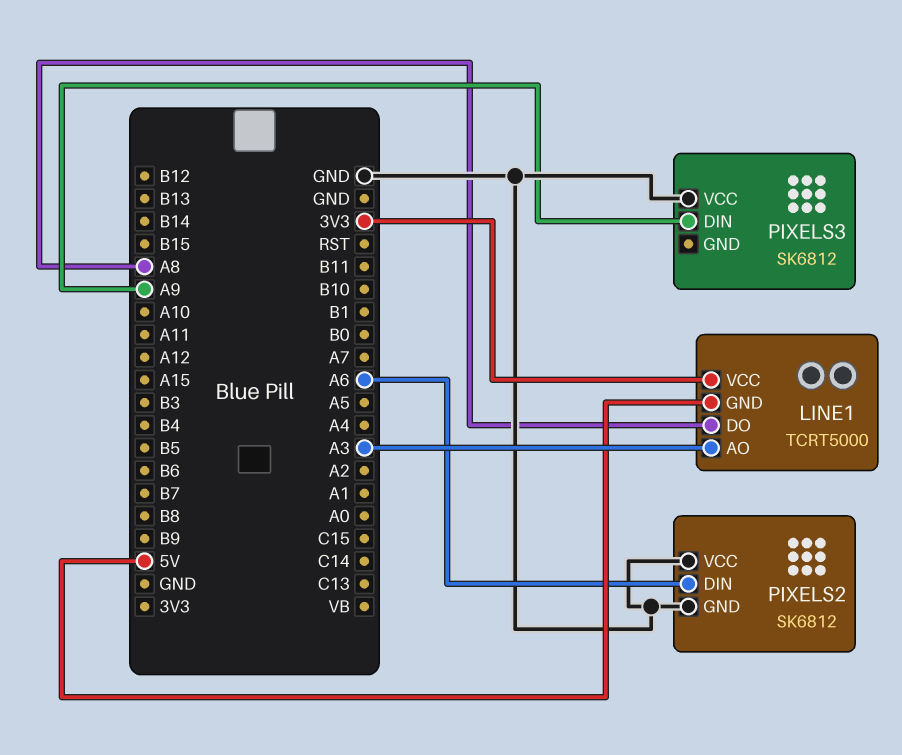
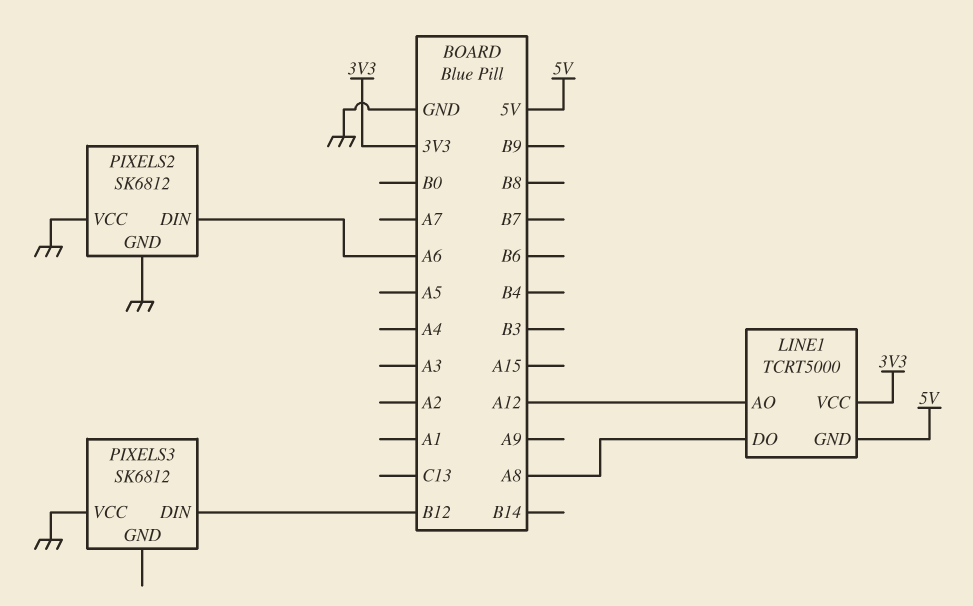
LINE1 pin AO: A3 -> A12
PIXELS3 pin DIN: A9 -> B12

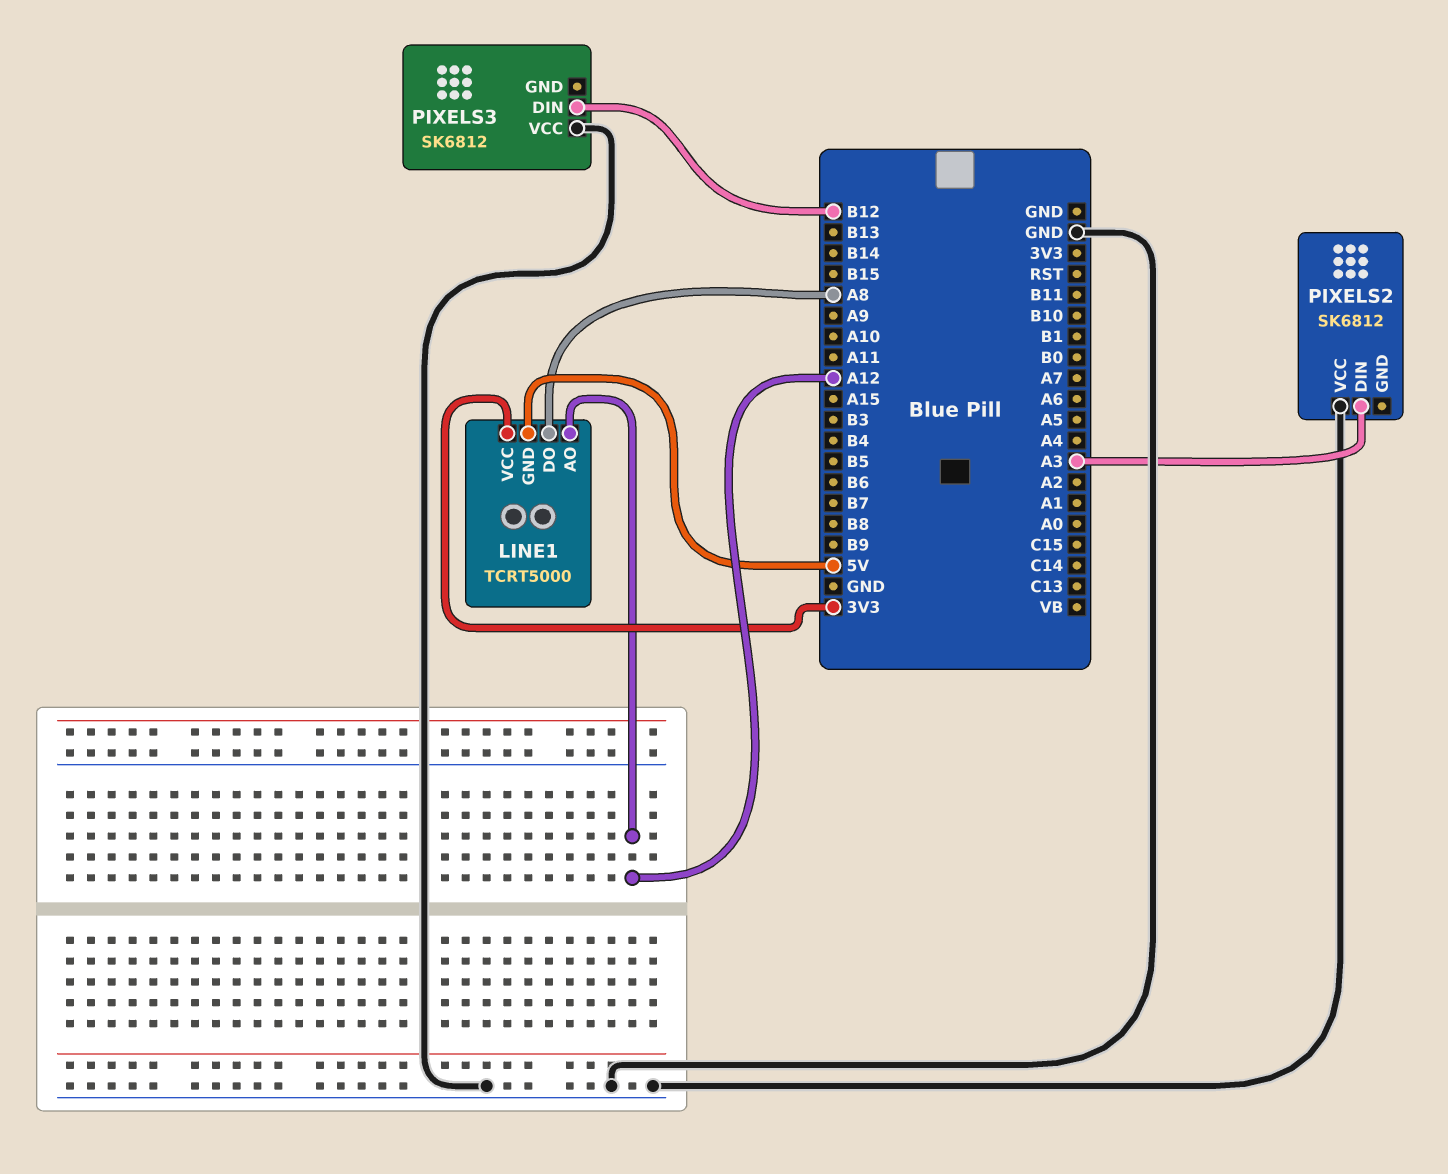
PIXELS2 pin DIN: A6 -> A3
PIXELS2 pin GND: GND -> none

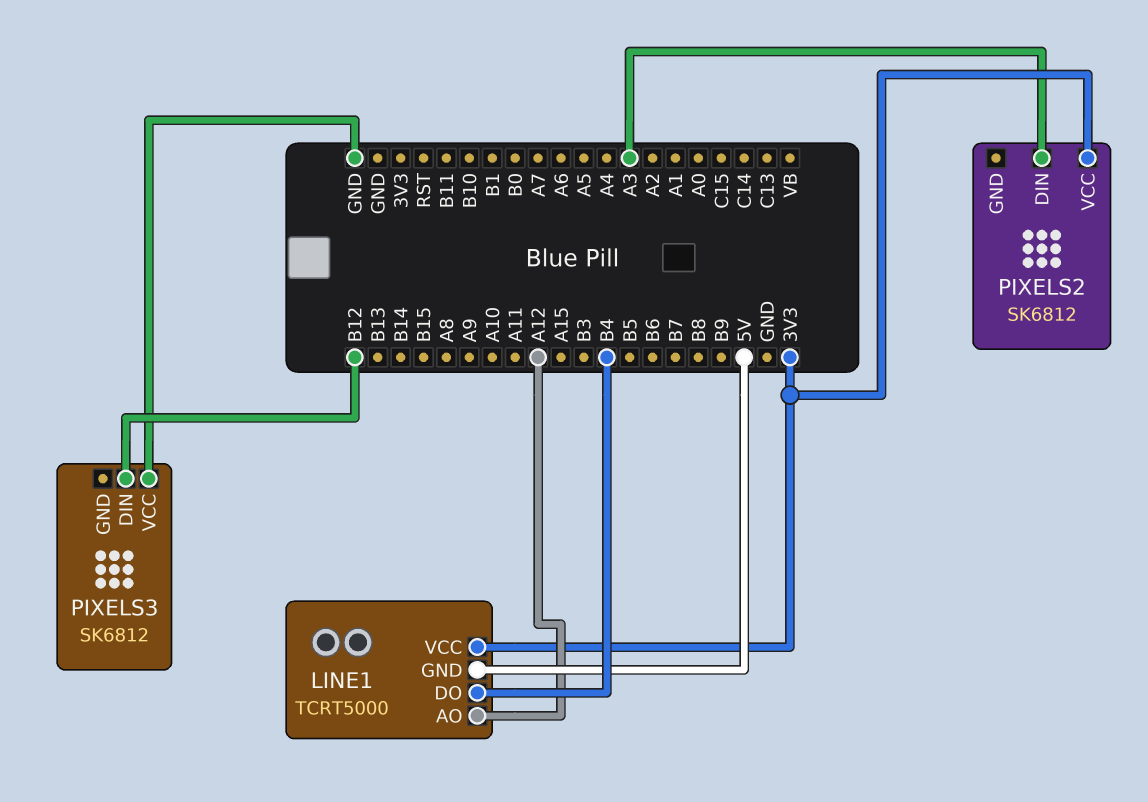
LINE1 pin DO: A8 -> B4
PIXELS2 pin VCC: GND -> 3V3

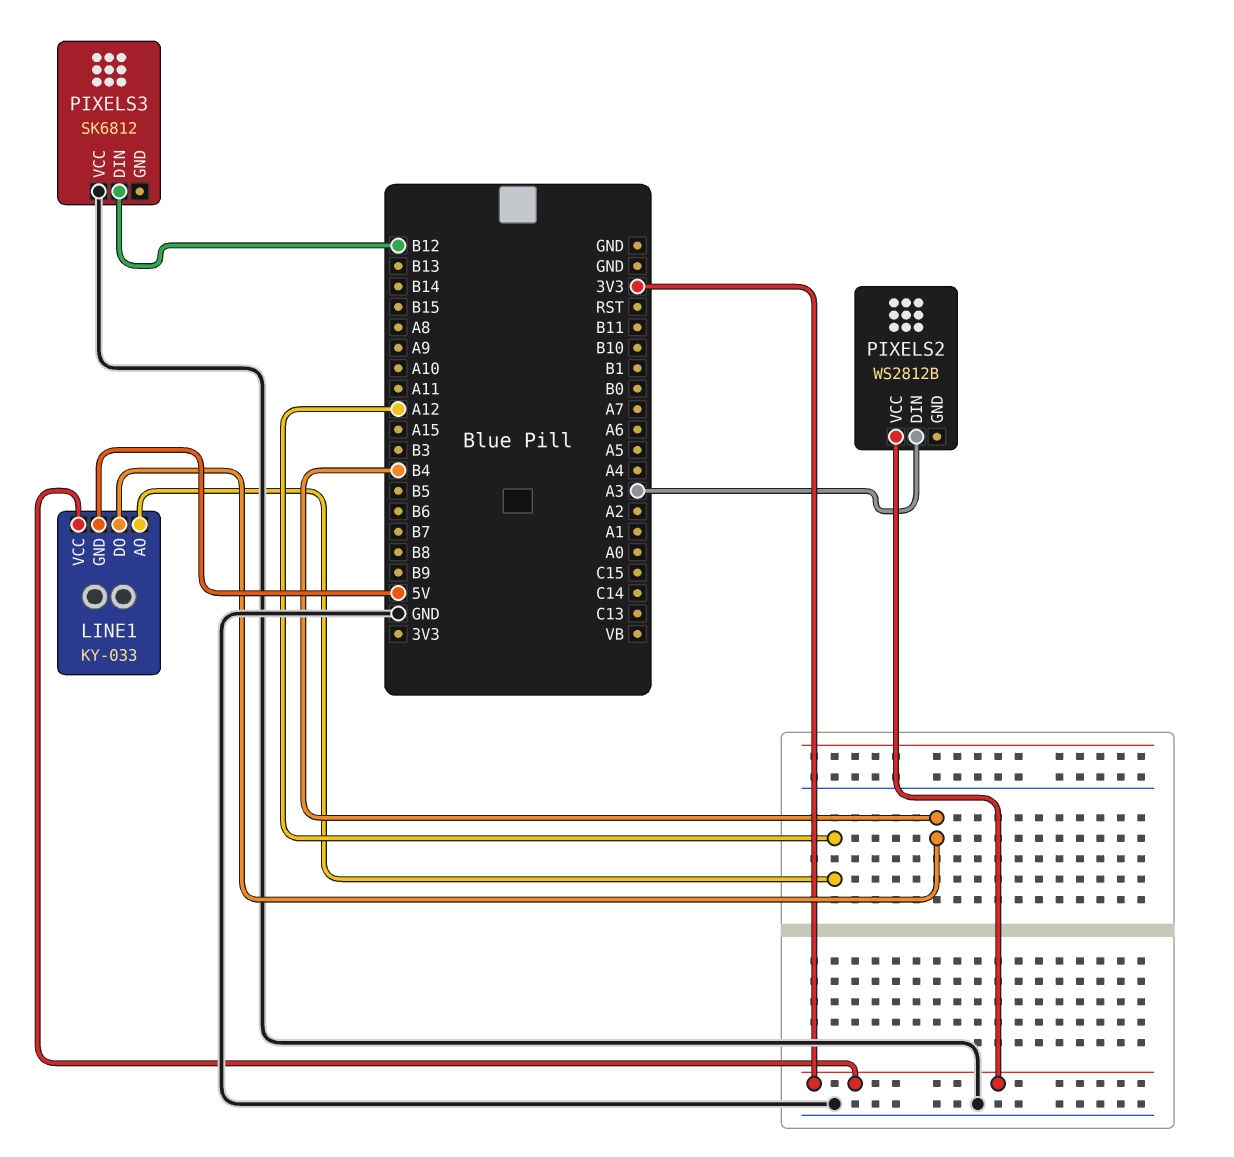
LINE1: TCRT5000 -> KY-033
PIXELS2: SK6812 -> WS2812B

